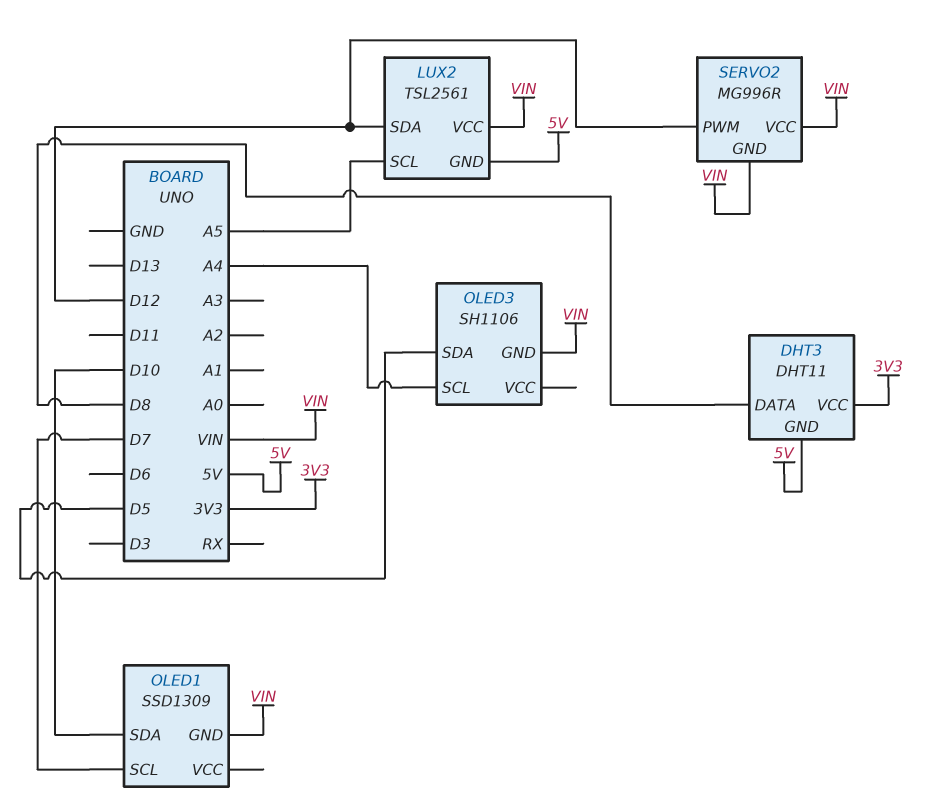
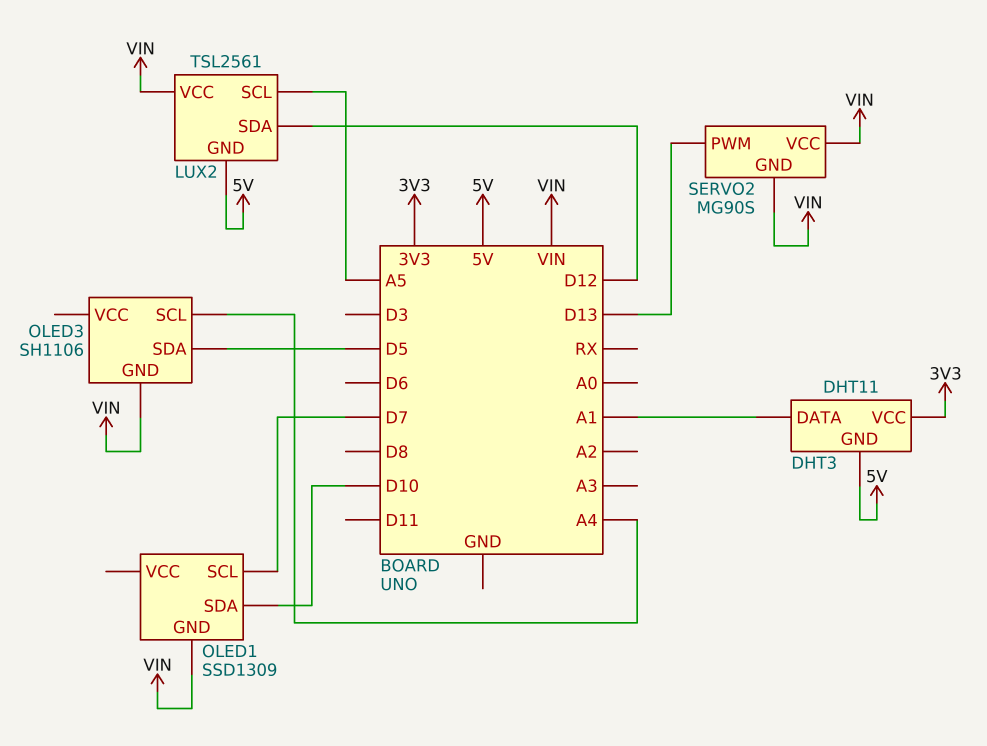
DHT3 pin DATA: D8 -> A1
SERVO2: MG996R -> MG90S
SERVO2 pin PWM: D12 -> D13

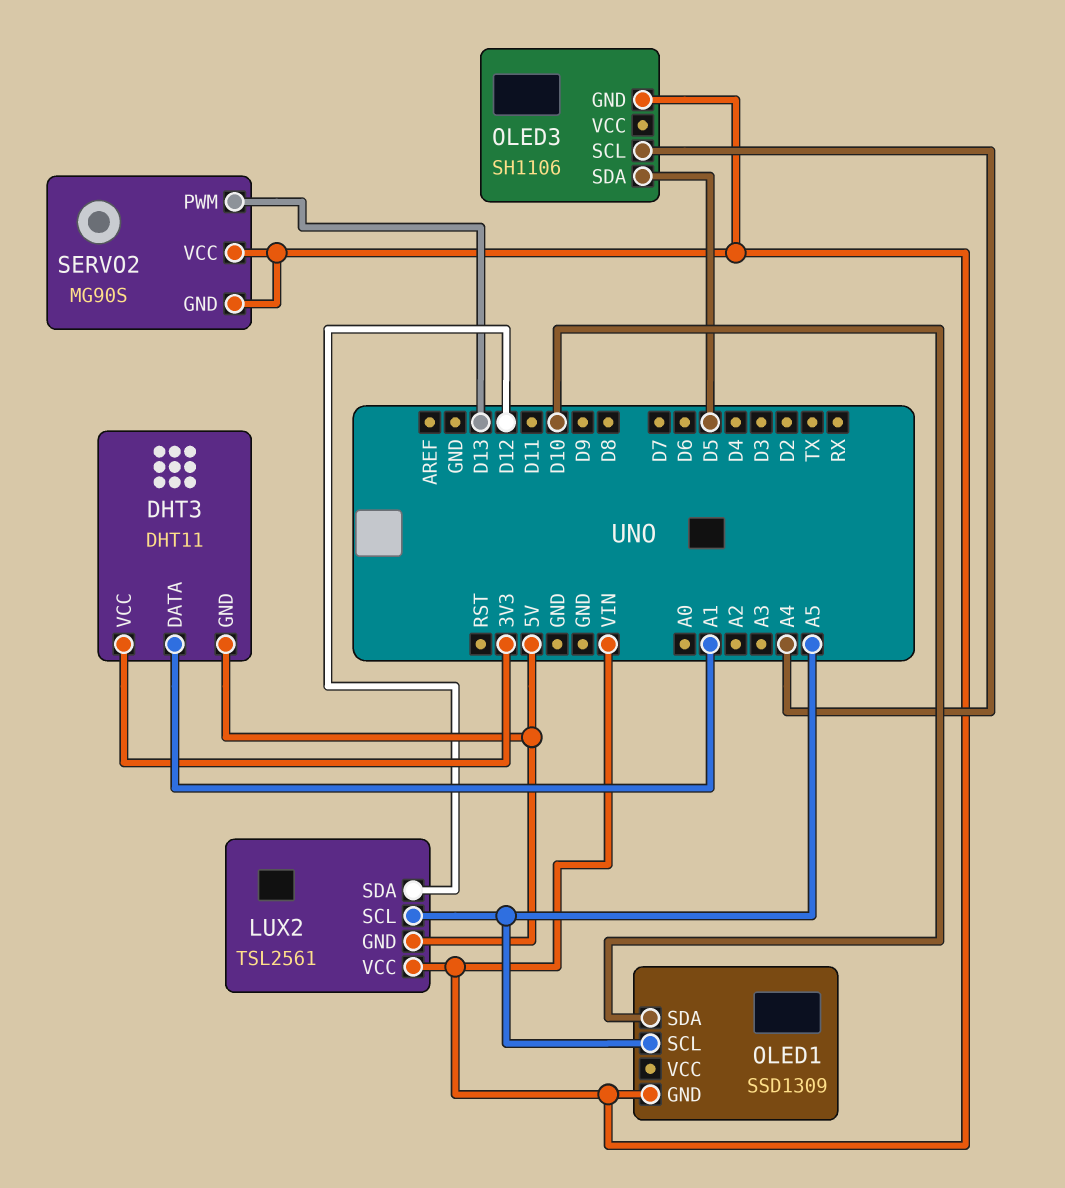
OLED1 pin SCL: D7 -> A5

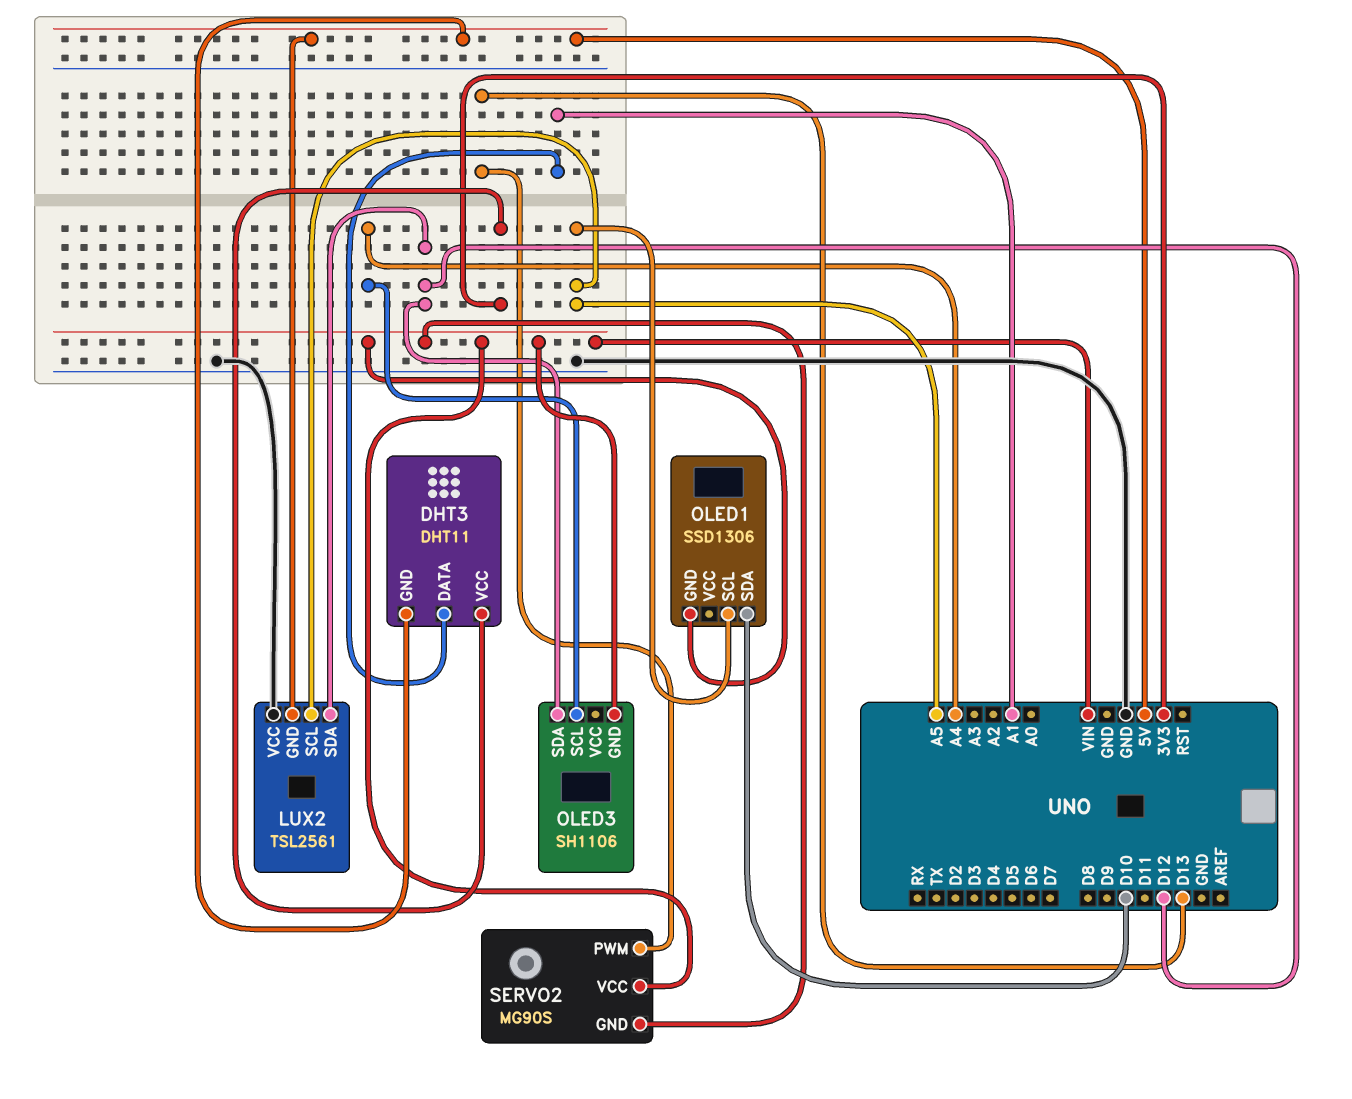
LUX2 pin VCC: VIN -> GND
OLED1: SSD1309 -> SSD1306
OLED3 pin SDA: D5 -> D12

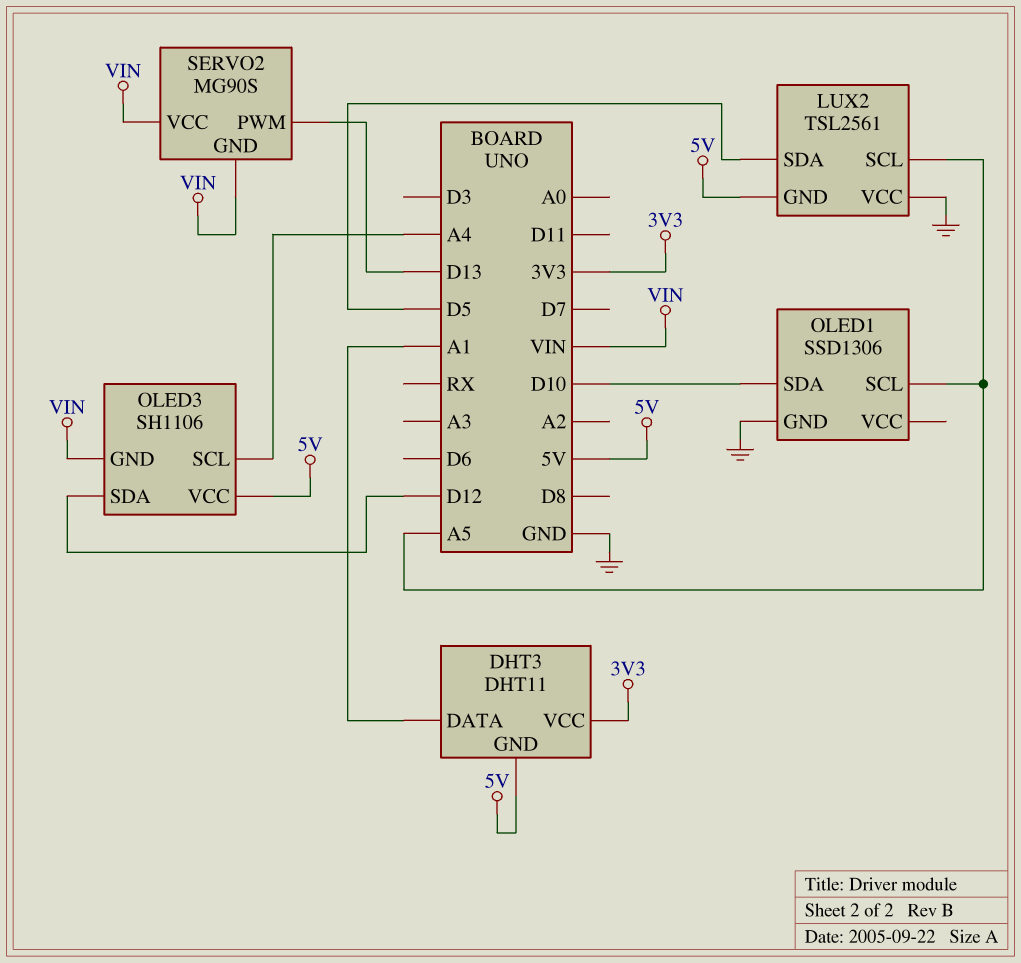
LUX2 pin SDA: D12 -> D5
OLED1 pin GND: VIN -> GND
OLED3 pin VCC: none -> 5V

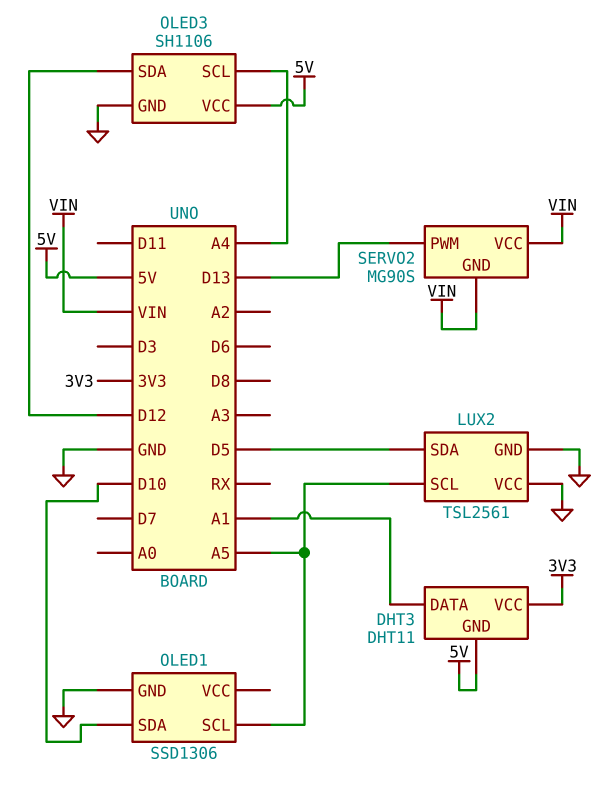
LUX2 pin GND: 5V -> GND
OLED3 pin GND: VIN -> GND

